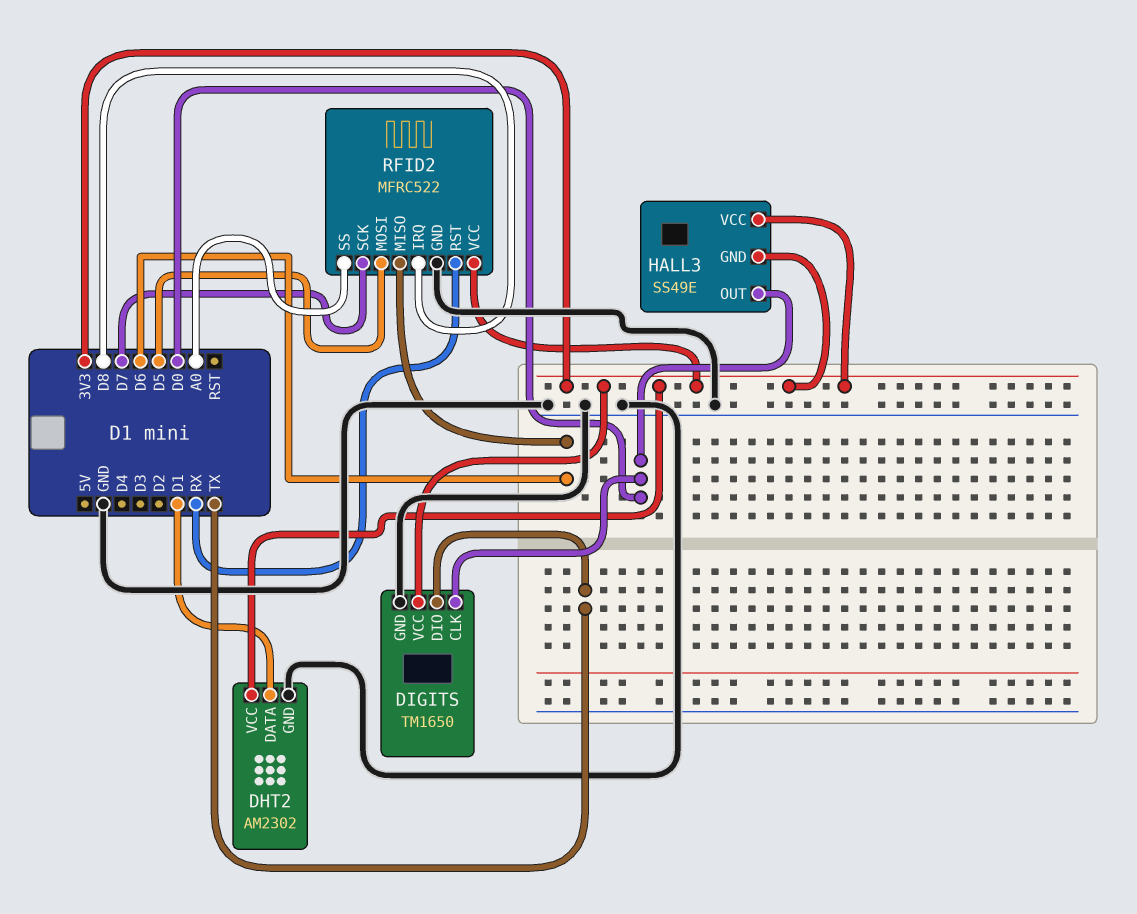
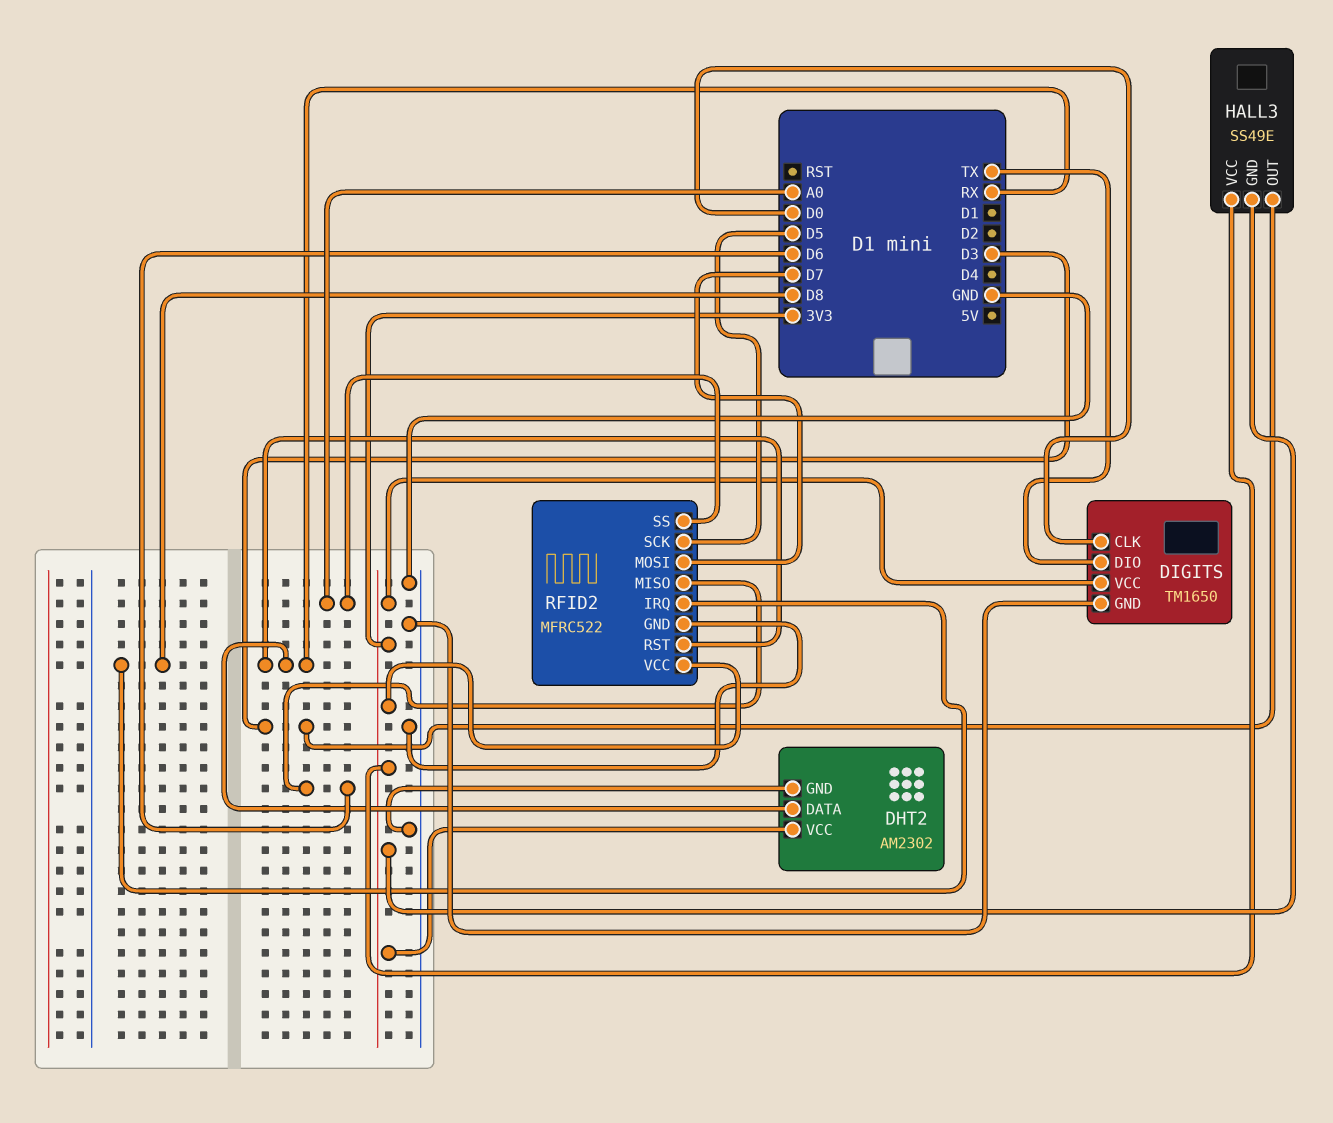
DHT2 pin DATA: D1 -> RX
HALL3 pin OUT: D0 -> D3
RFID2 pin MOSI: D5 -> D7
RFID2 pin SCK: D7 -> D5

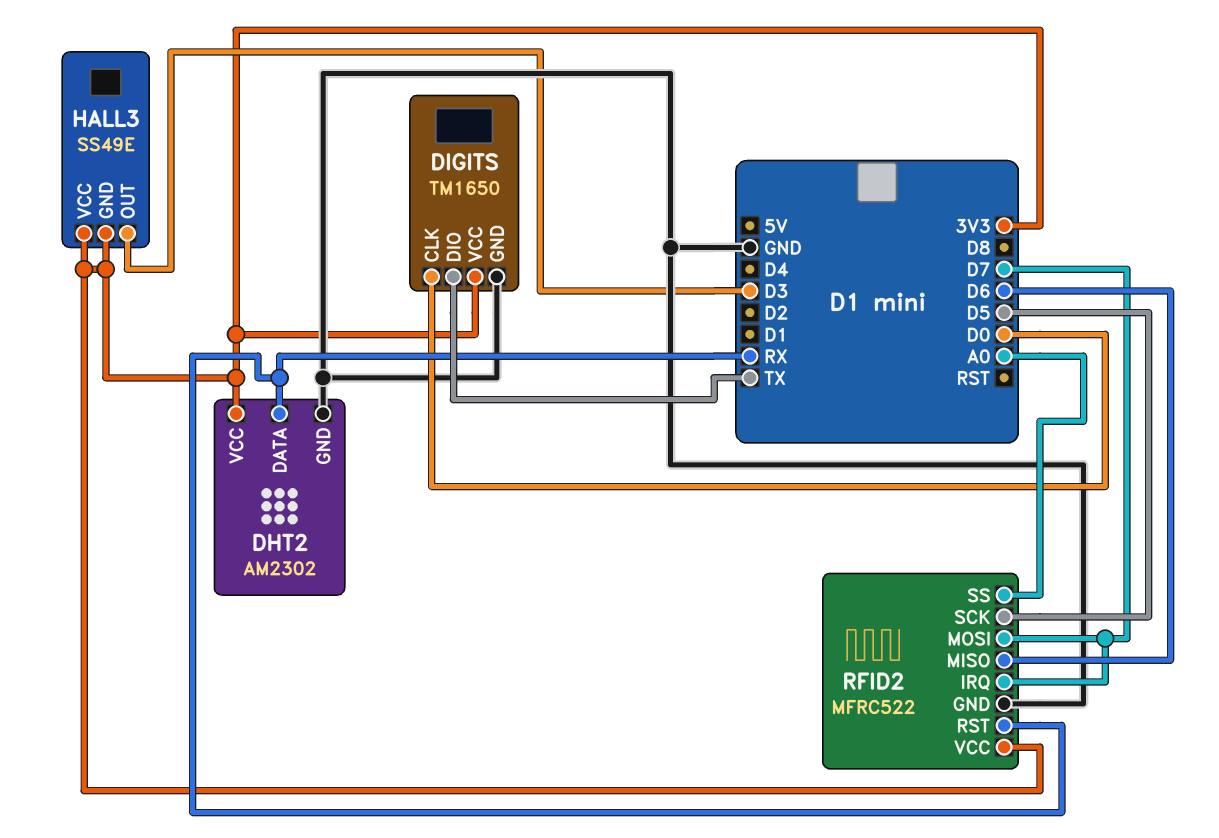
RFID2 pin IRQ: D8 -> D7

